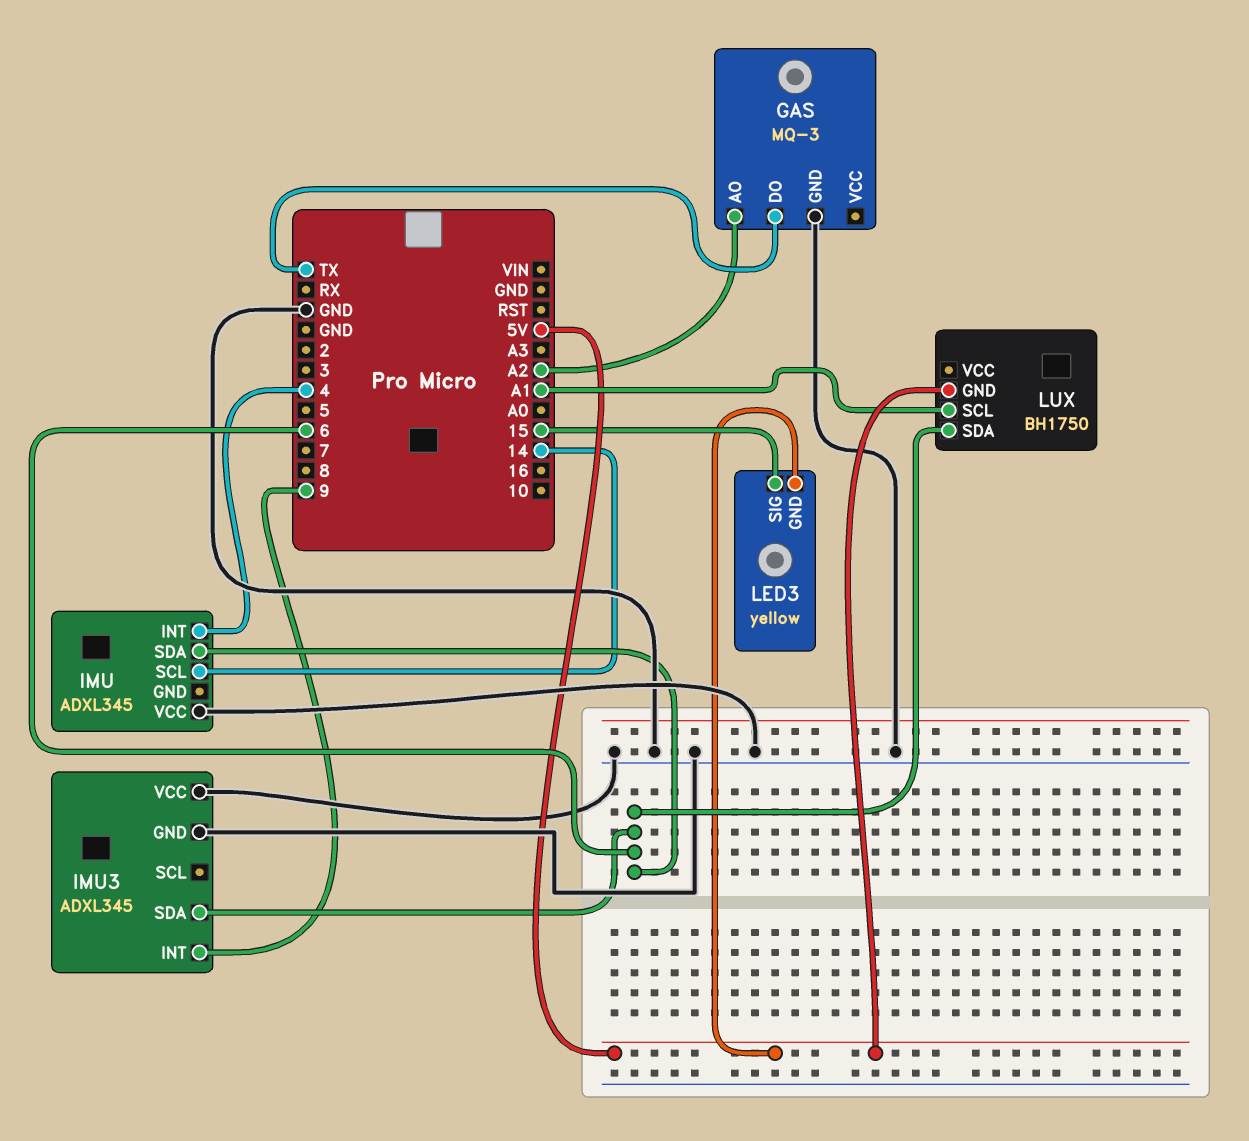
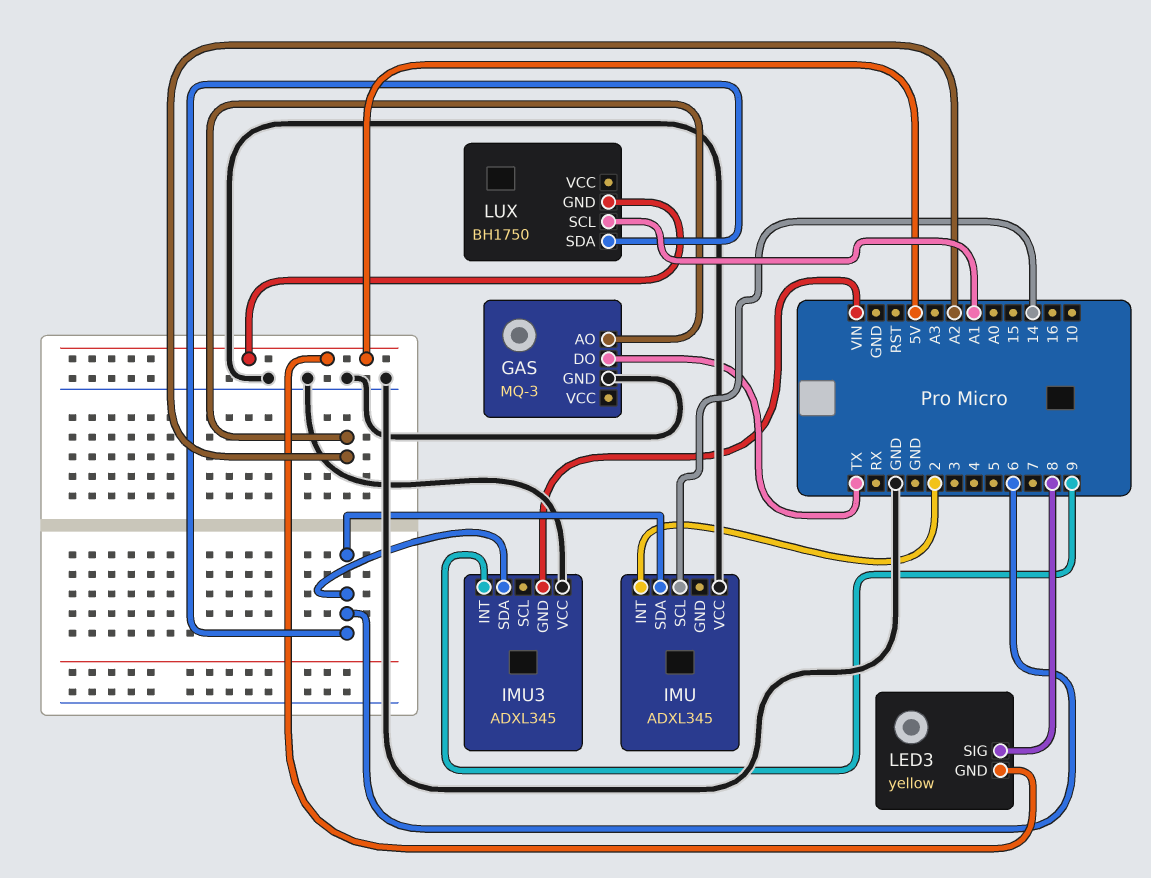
IMU pin INT: 4 -> 2
IMU3 pin GND: GND -> VIN
LED3 pin SIG: 15 -> 8

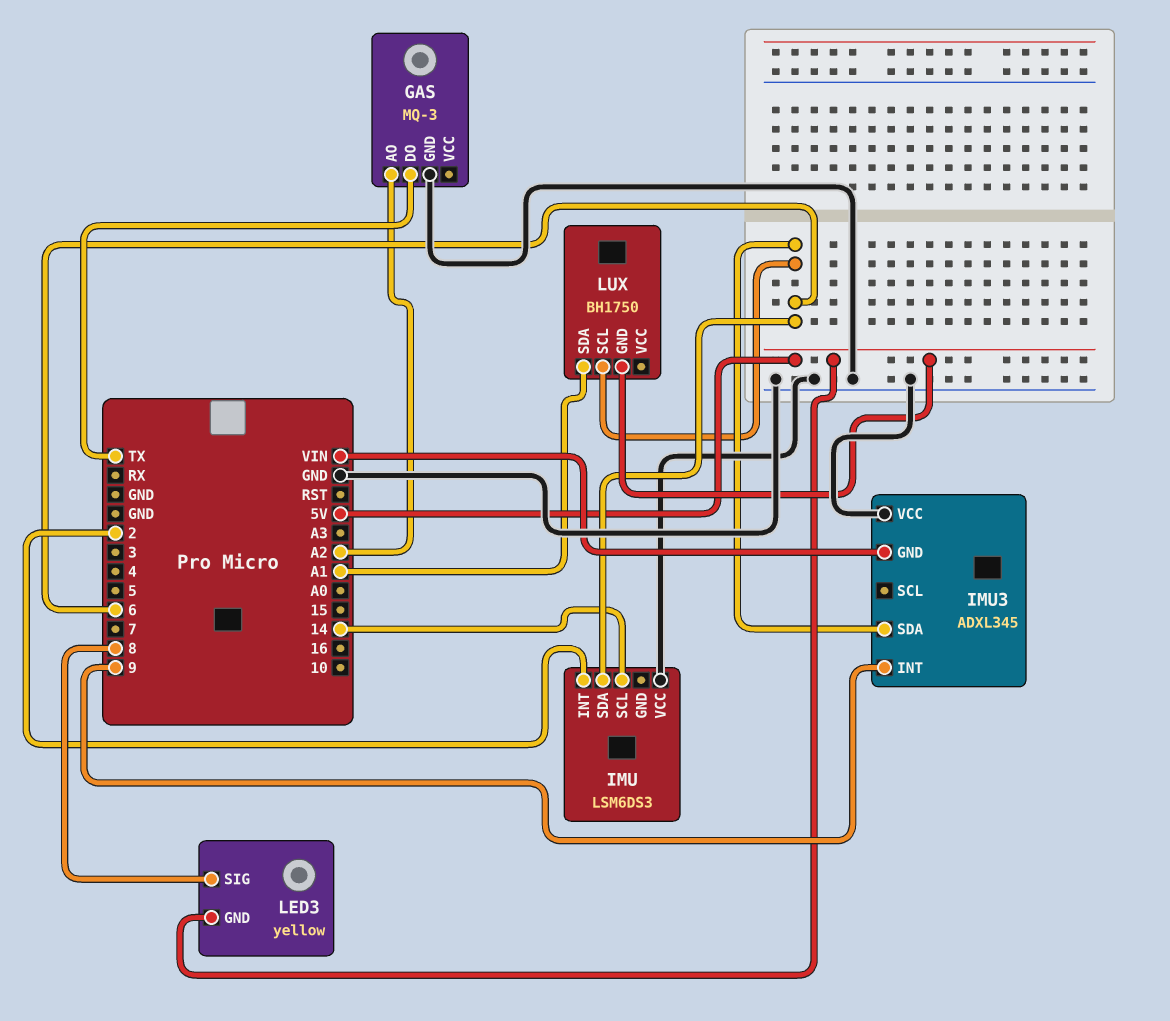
IMU: ADXL345 -> LSM6DS3
LUX pin SCL: A1 -> 6
LUX pin SDA: 6 -> A1

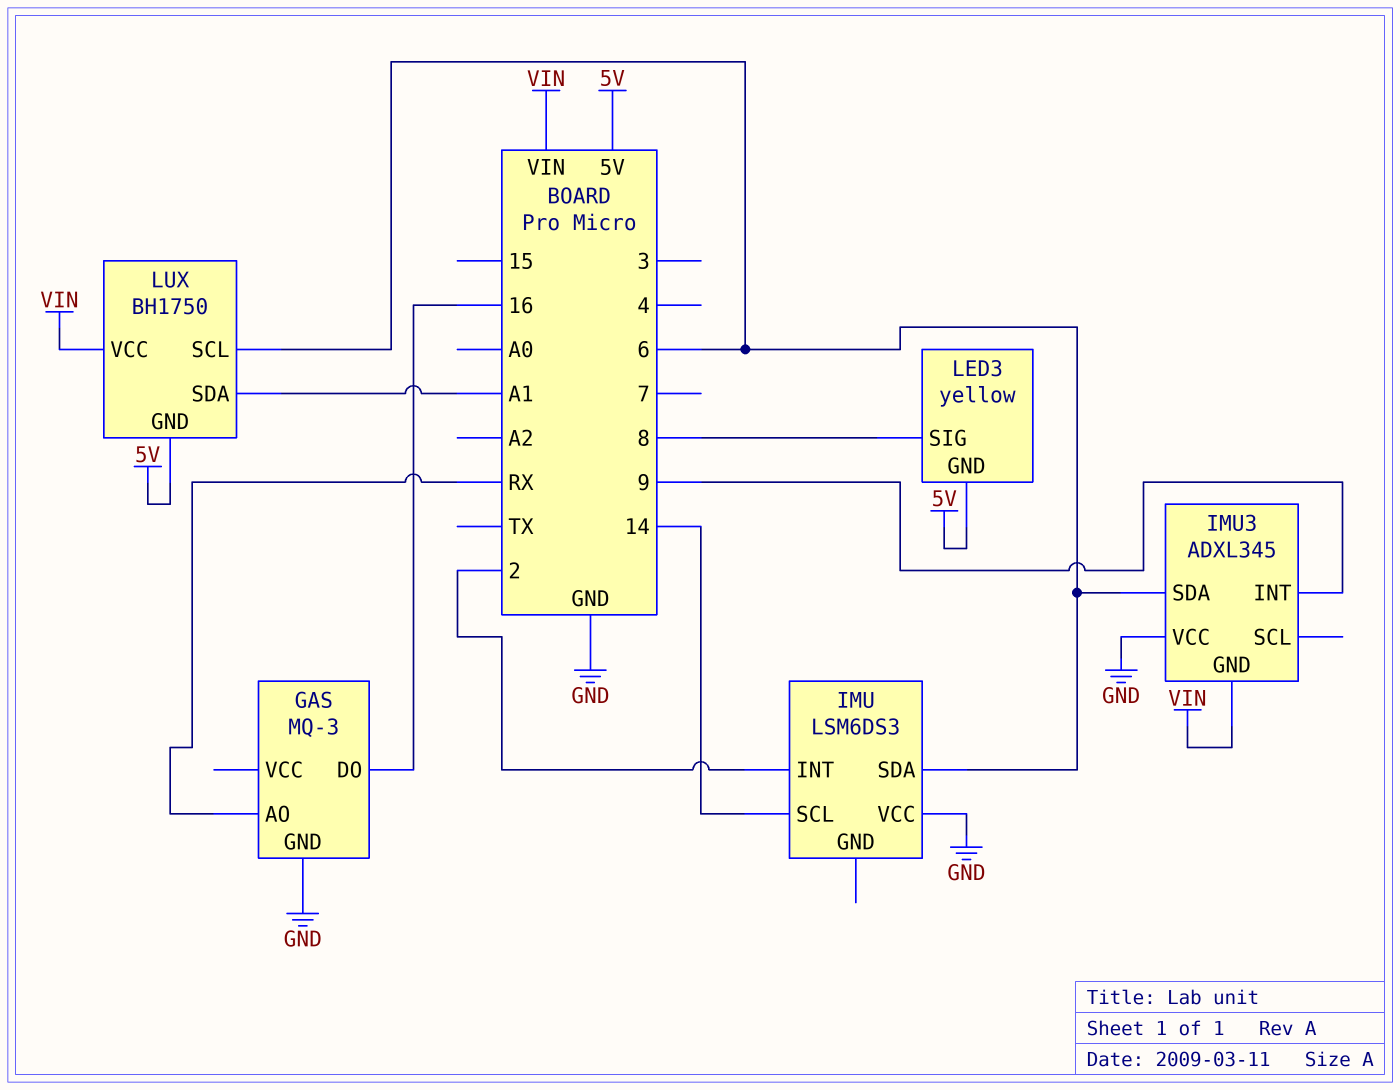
GAS pin AO: A2 -> RX
GAS pin DO: TX -> 16
LUX pin VCC: none -> VIN

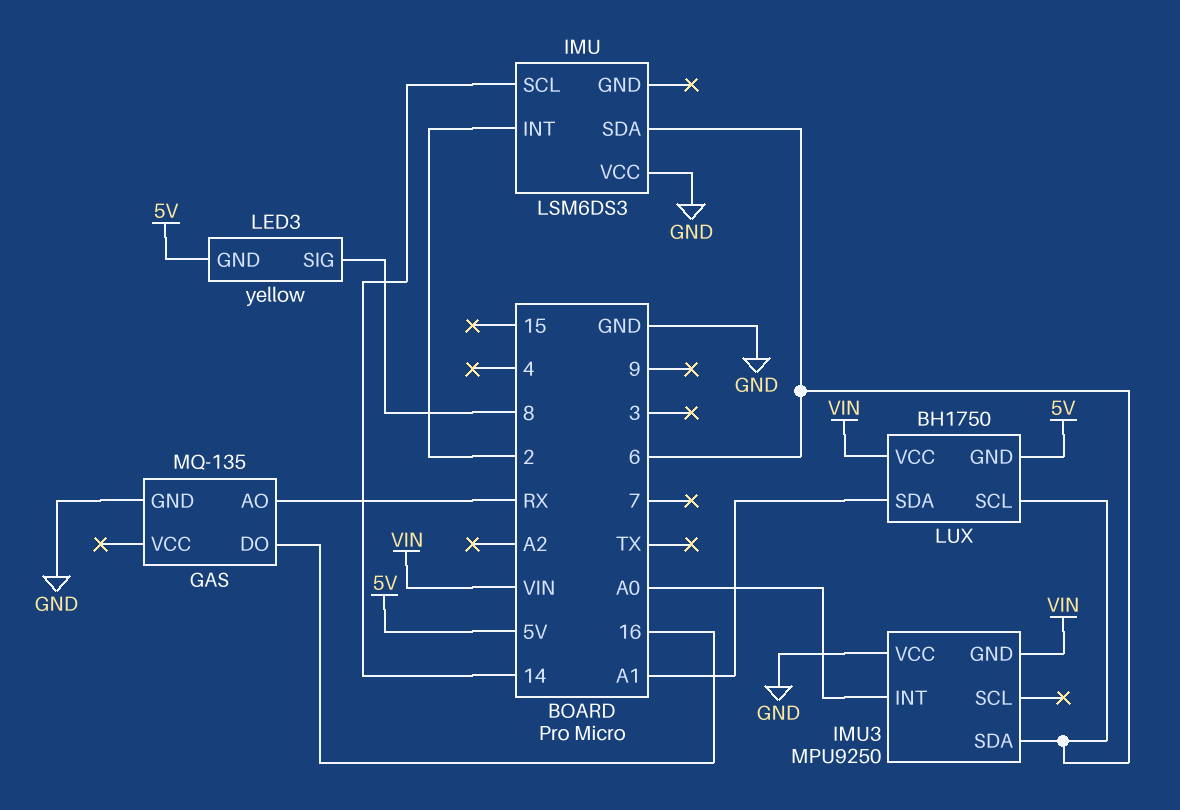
GAS: MQ-3 -> MQ-135
IMU3: ADXL345 -> MPU9250
IMU3 pin INT: 9 -> A0

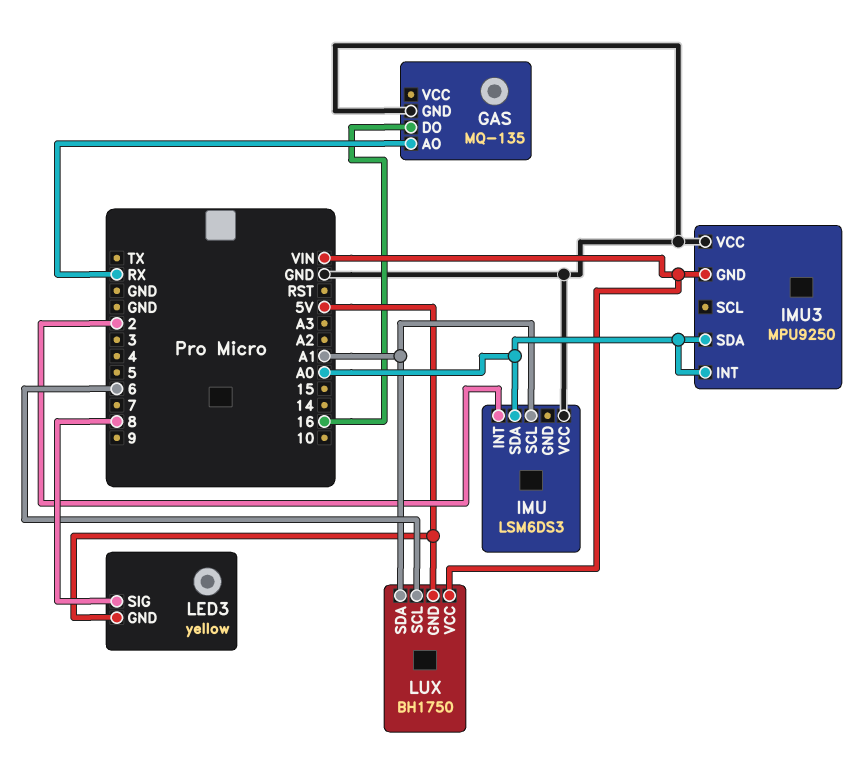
IMU pin SCL: 14 -> A1
IMU pin SDA: 6 -> A0
IMU3 pin SDA: 6 -> A0

